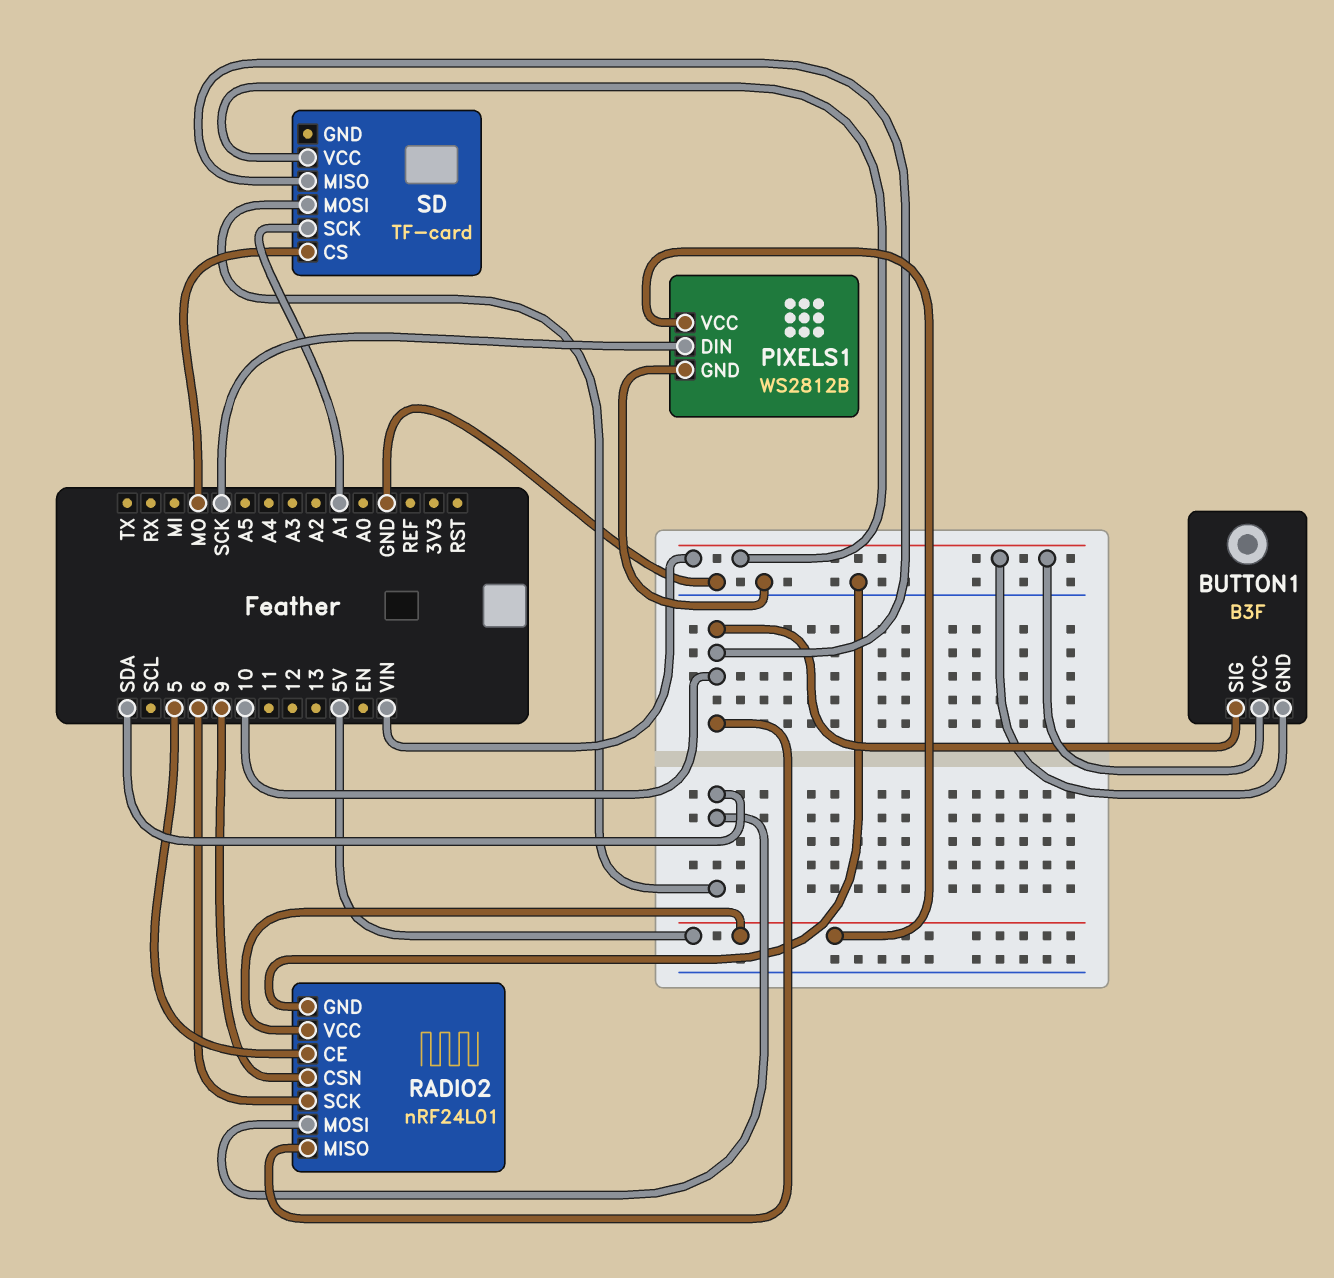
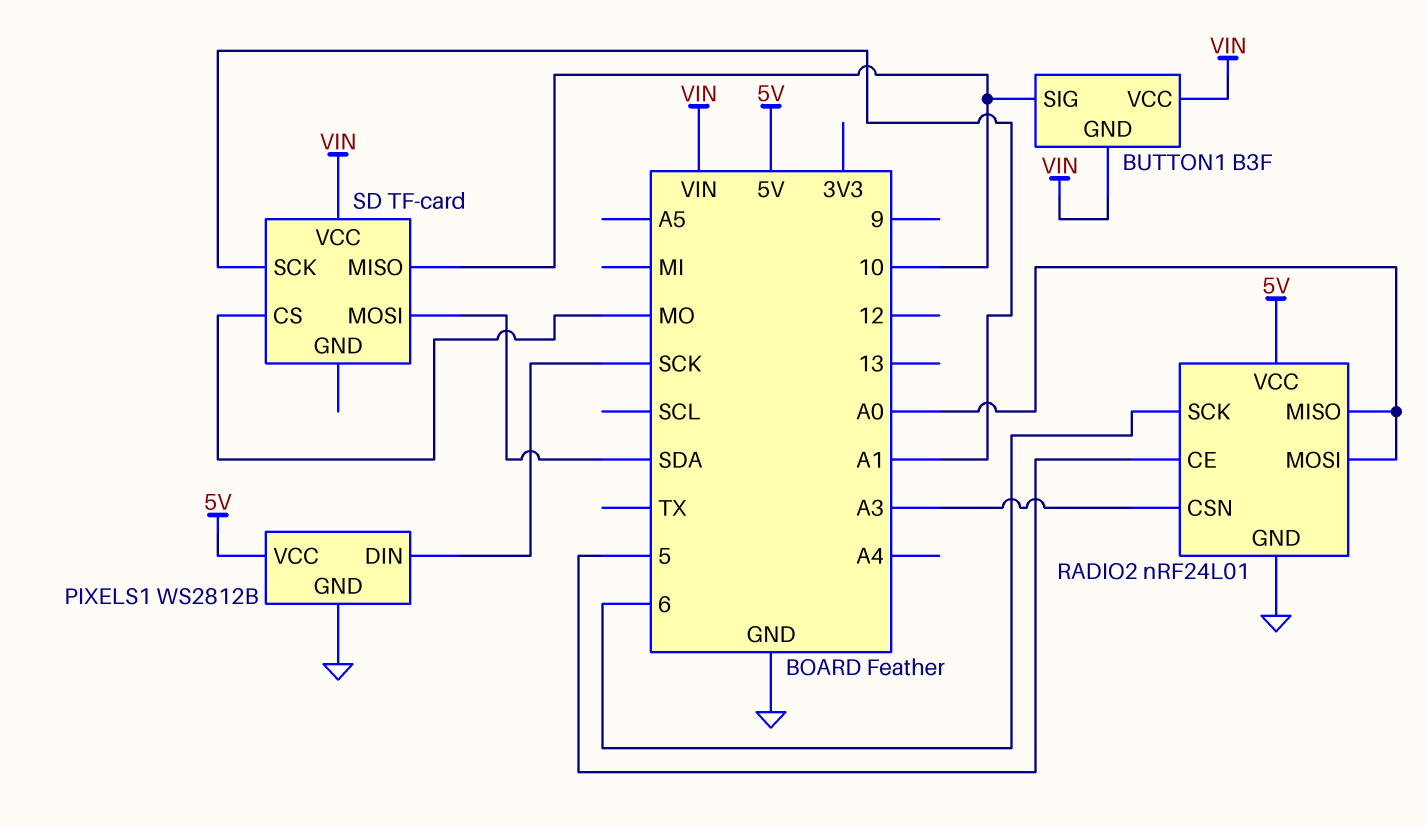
RADIO2 pin CSN: 9 -> A3
RADIO2 pin MISO: 10 -> A0
RADIO2 pin MOSI: SDA -> A0

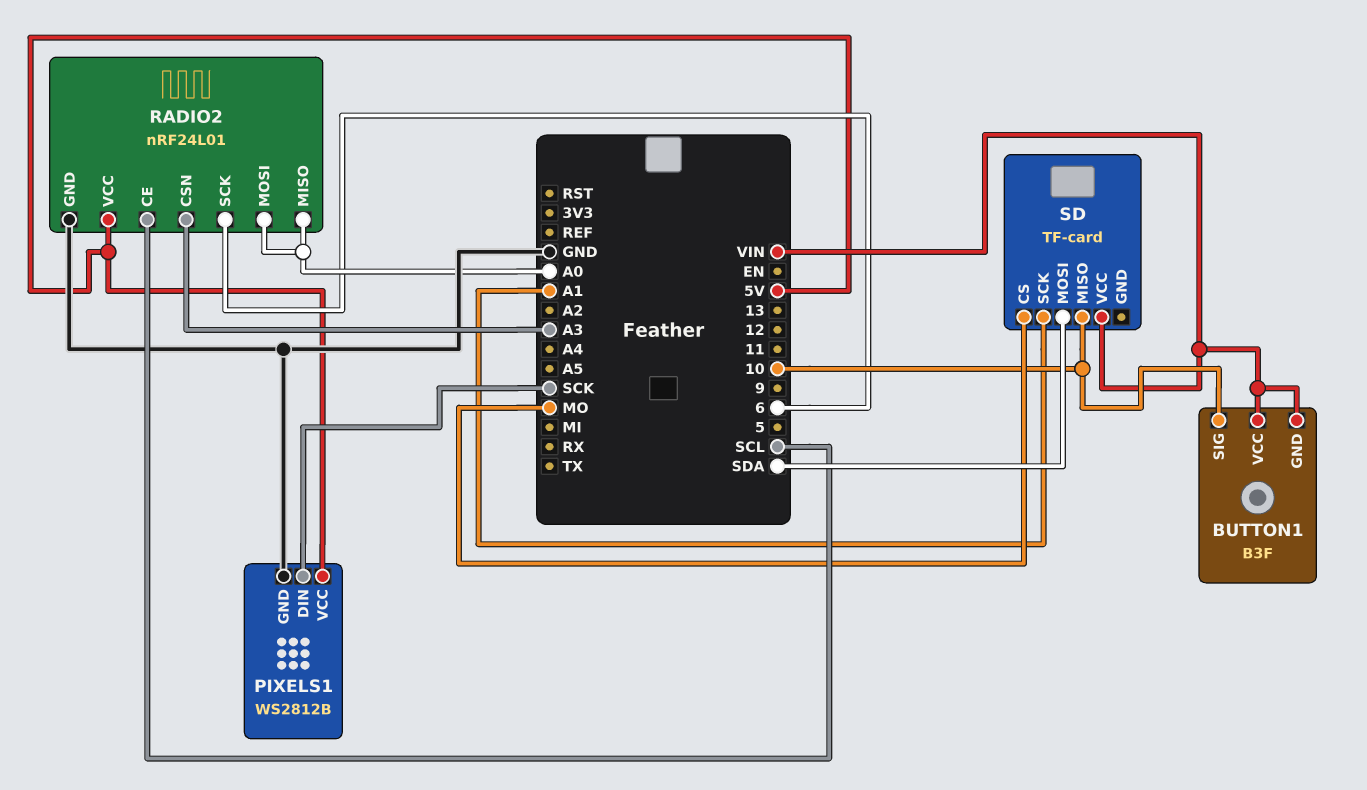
RADIO2 pin CE: 5 -> SCL

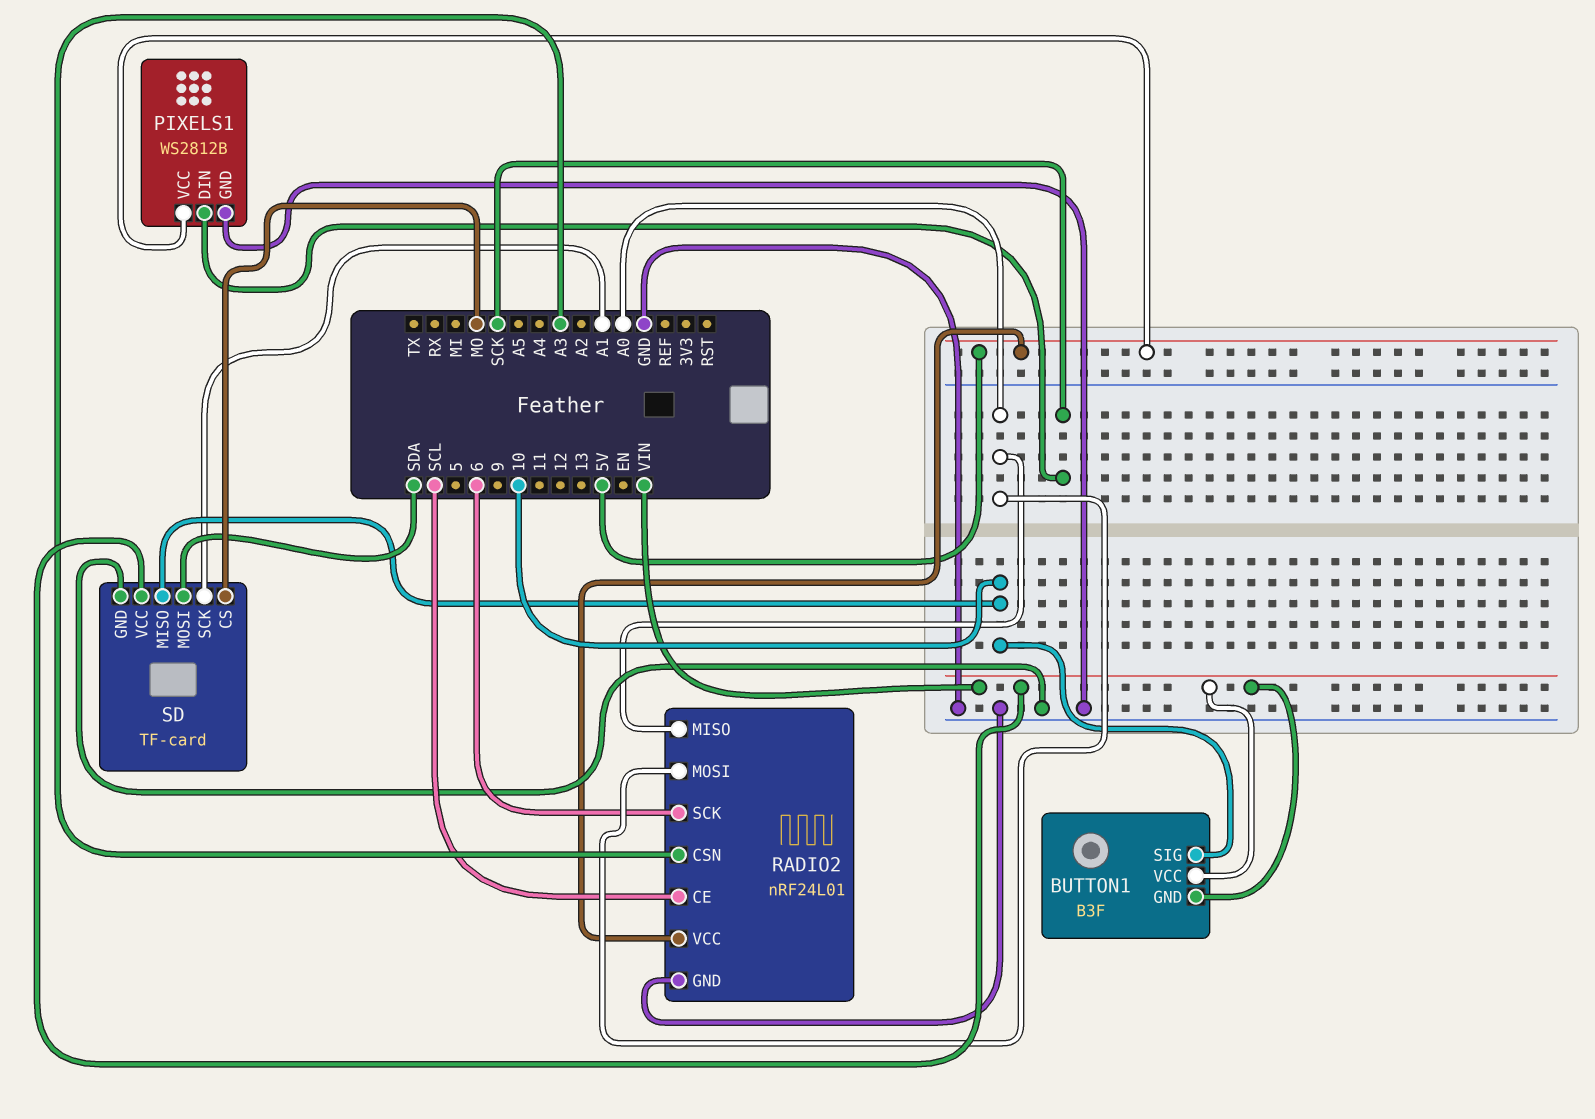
SD pin GND: none -> GND

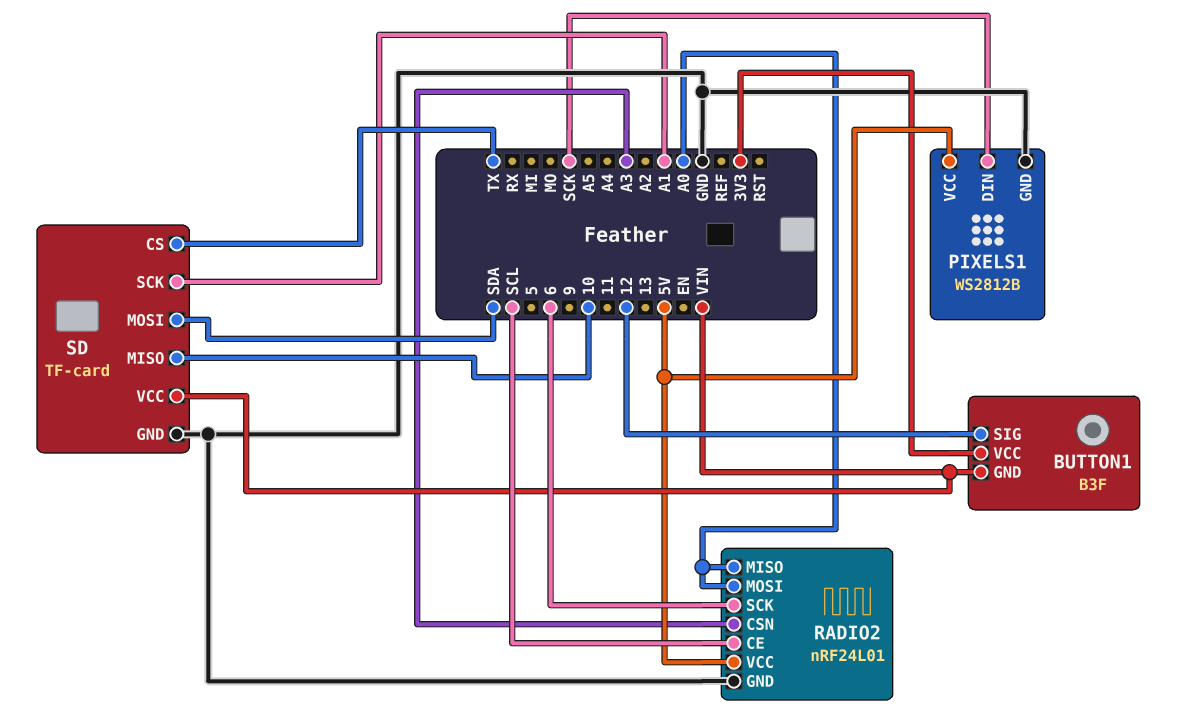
BUTTON1 pin SIG: 10 -> 12
BUTTON1 pin VCC: VIN -> 3V3
SD pin CS: MO -> TX

